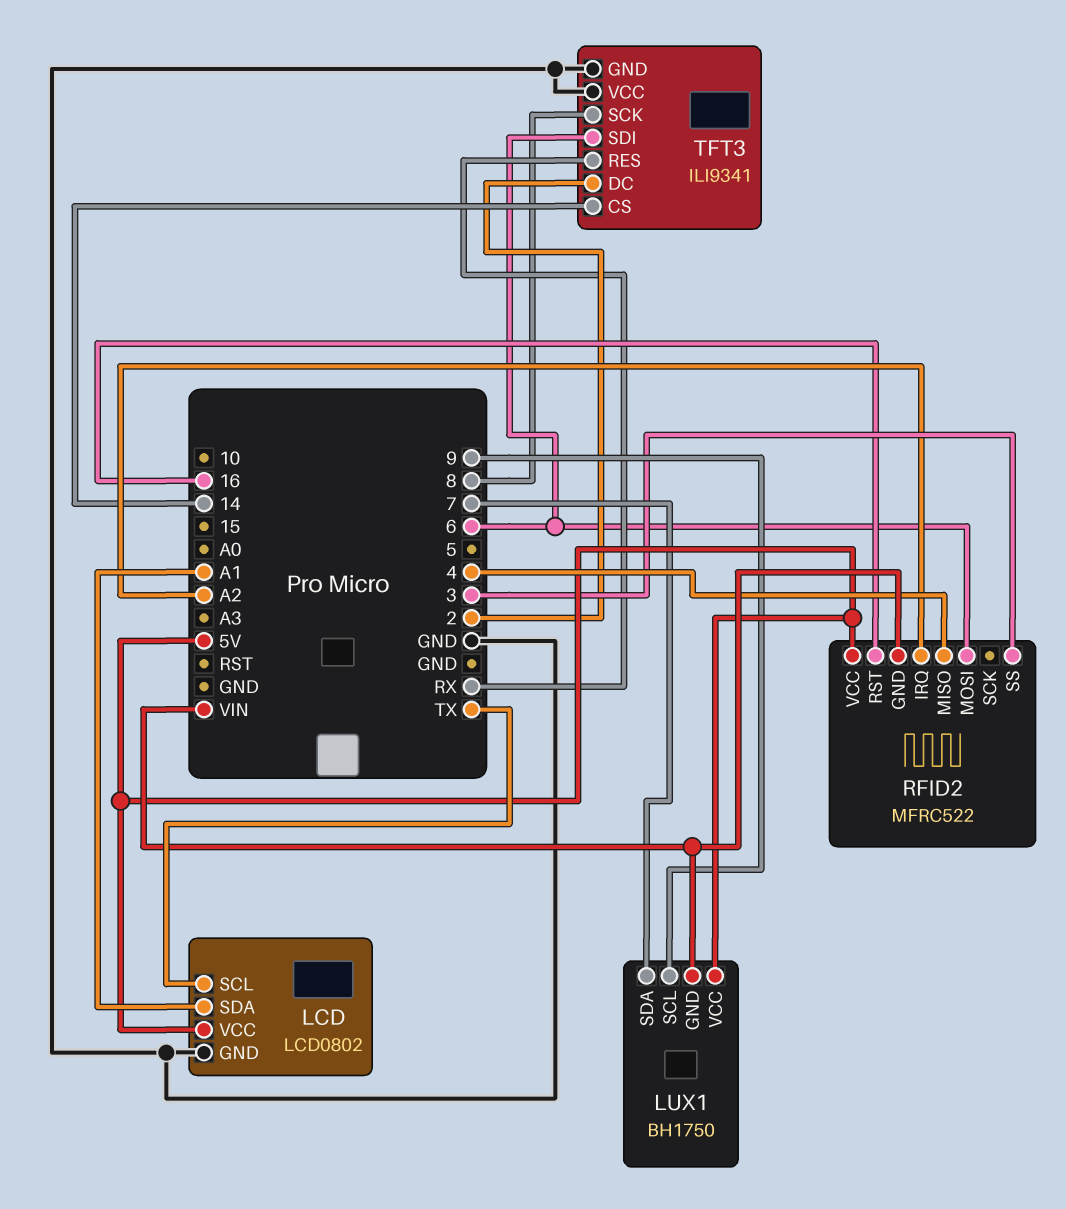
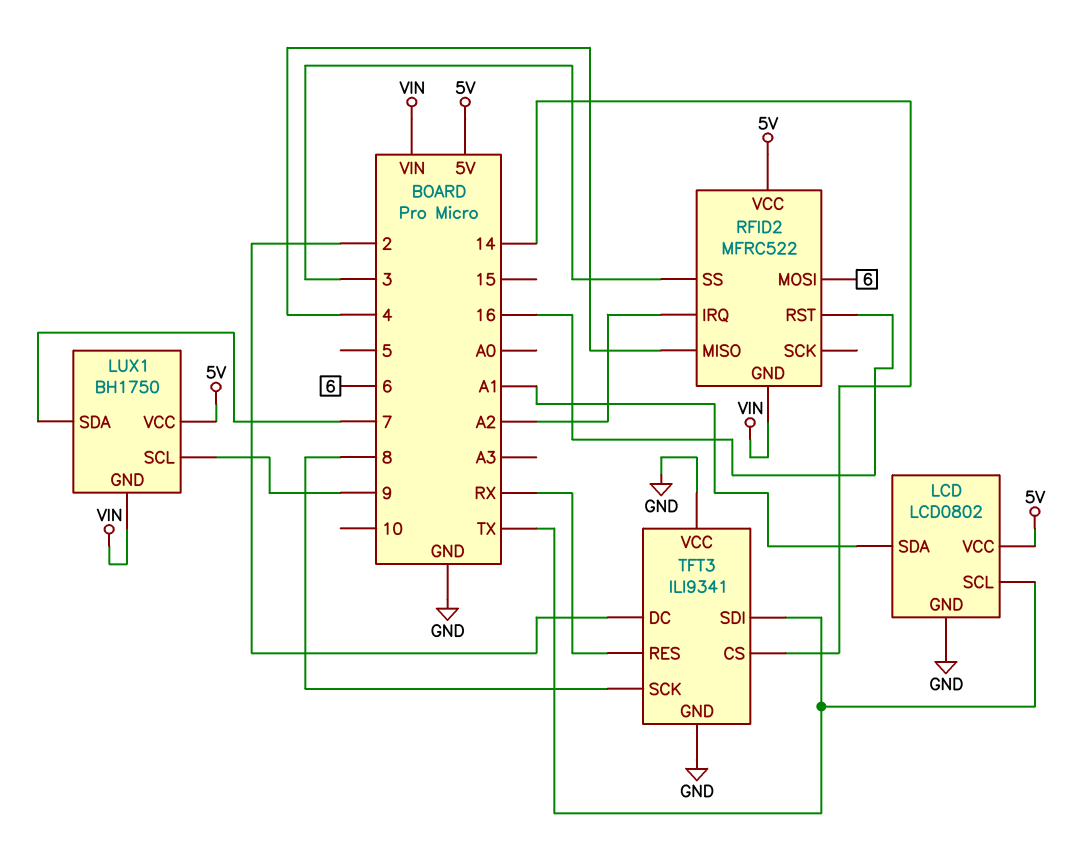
TFT3 pin SDI: 6 -> TX

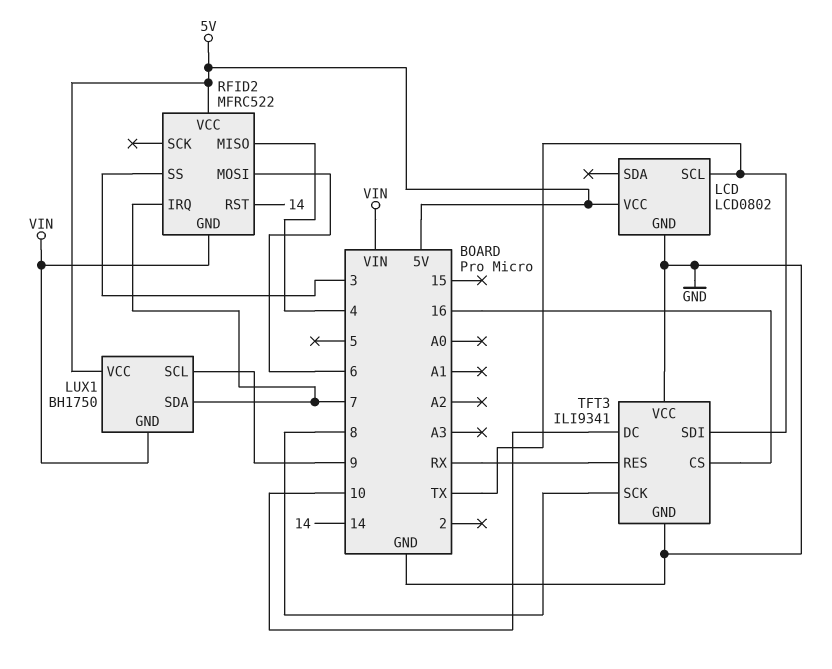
LCD pin SDA: A1 -> none
RFID2 pin IRQ: A2 -> 7
RFID2 pin RST: 16 -> 14
TFT3 pin CS: 14 -> 16
TFT3 pin DC: 2 -> 10

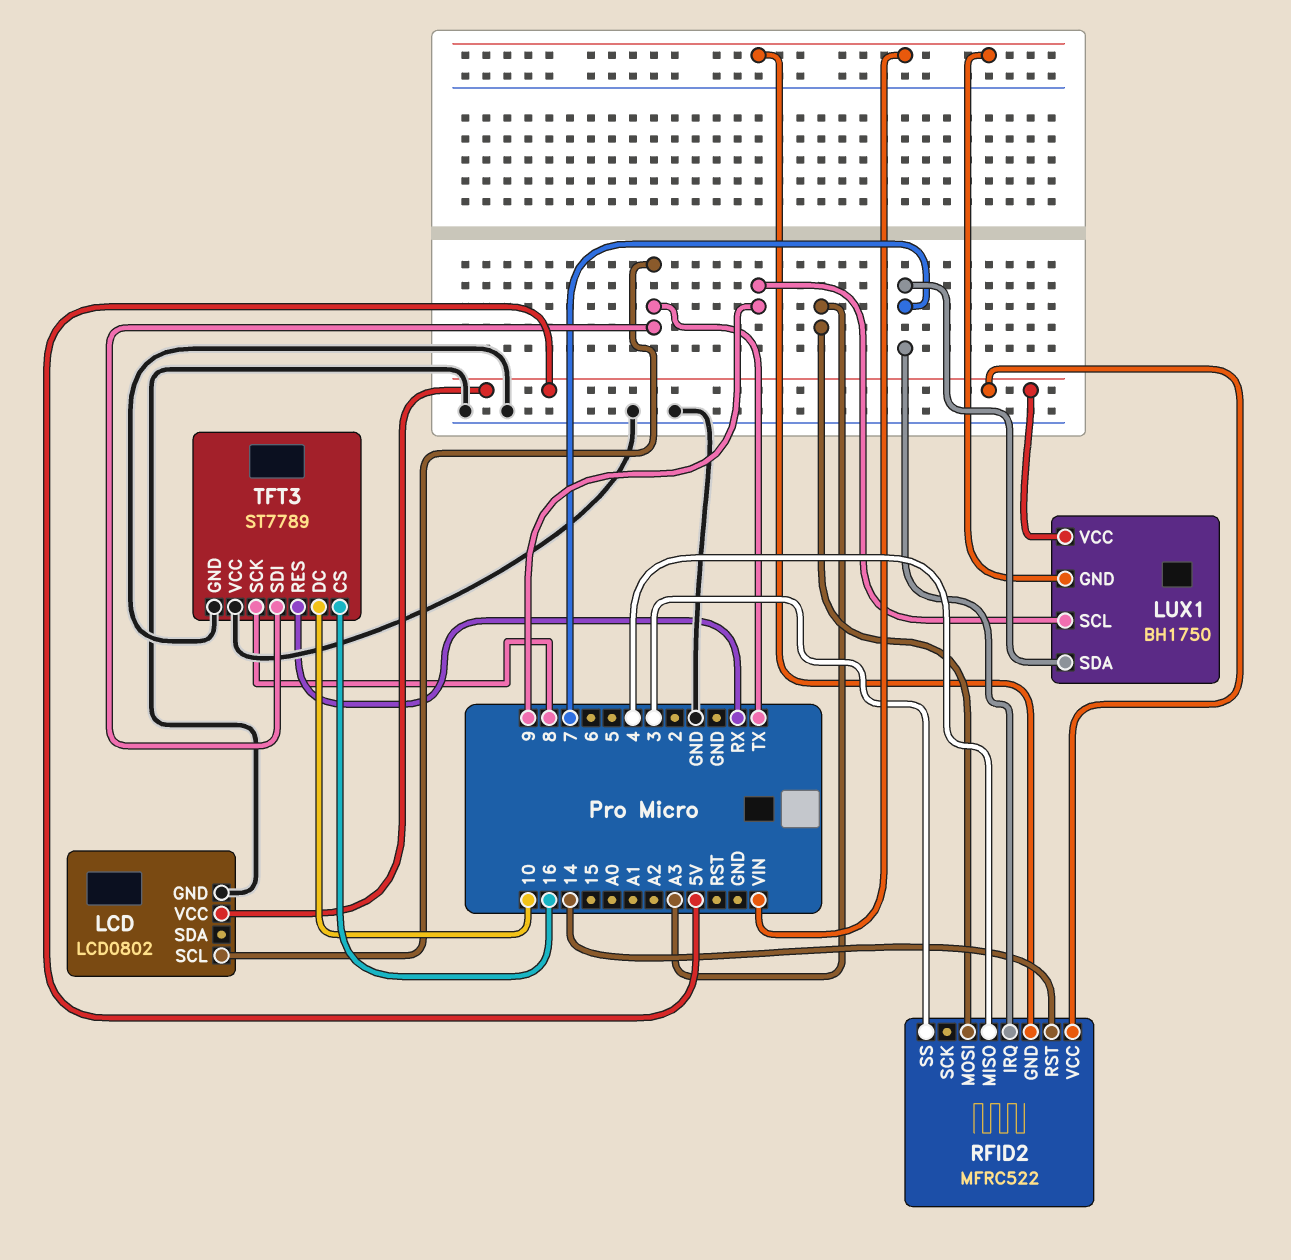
RFID2 pin MOSI: 6 -> A3
TFT3: ILI9341 -> ST7789

